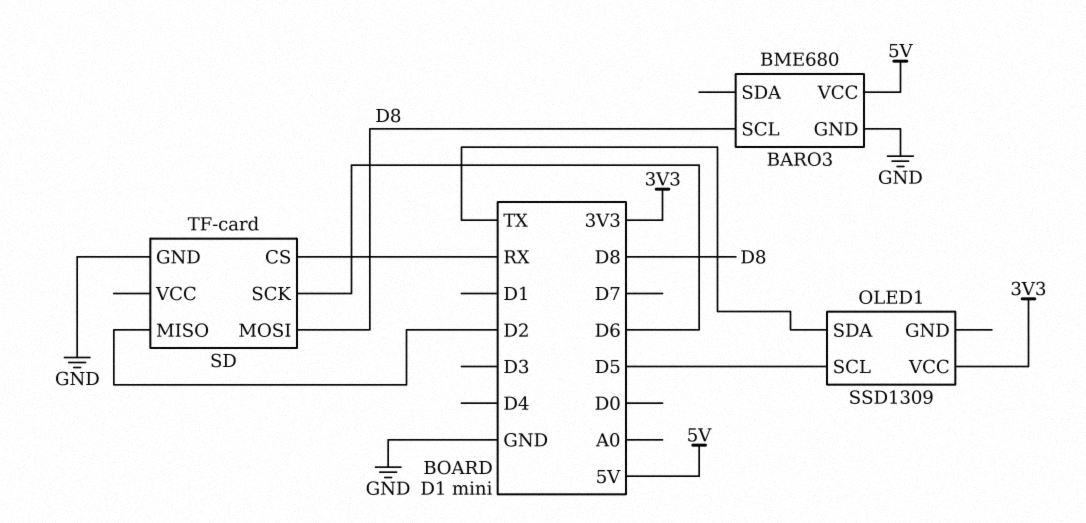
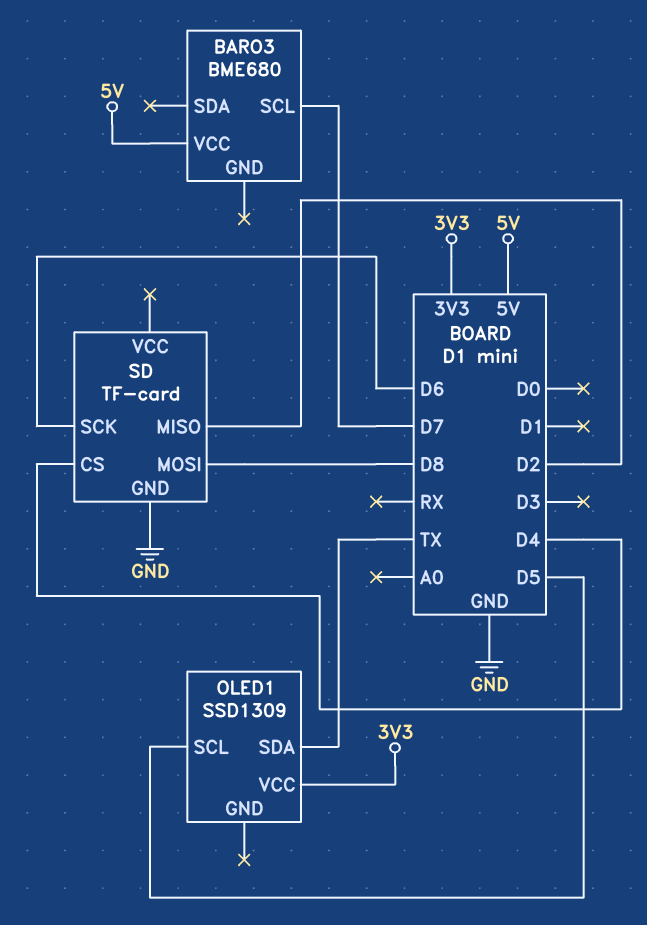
BARO3 pin GND: GND -> none
BARO3 pin SCL: D8 -> D7
SD pin CS: RX -> D4

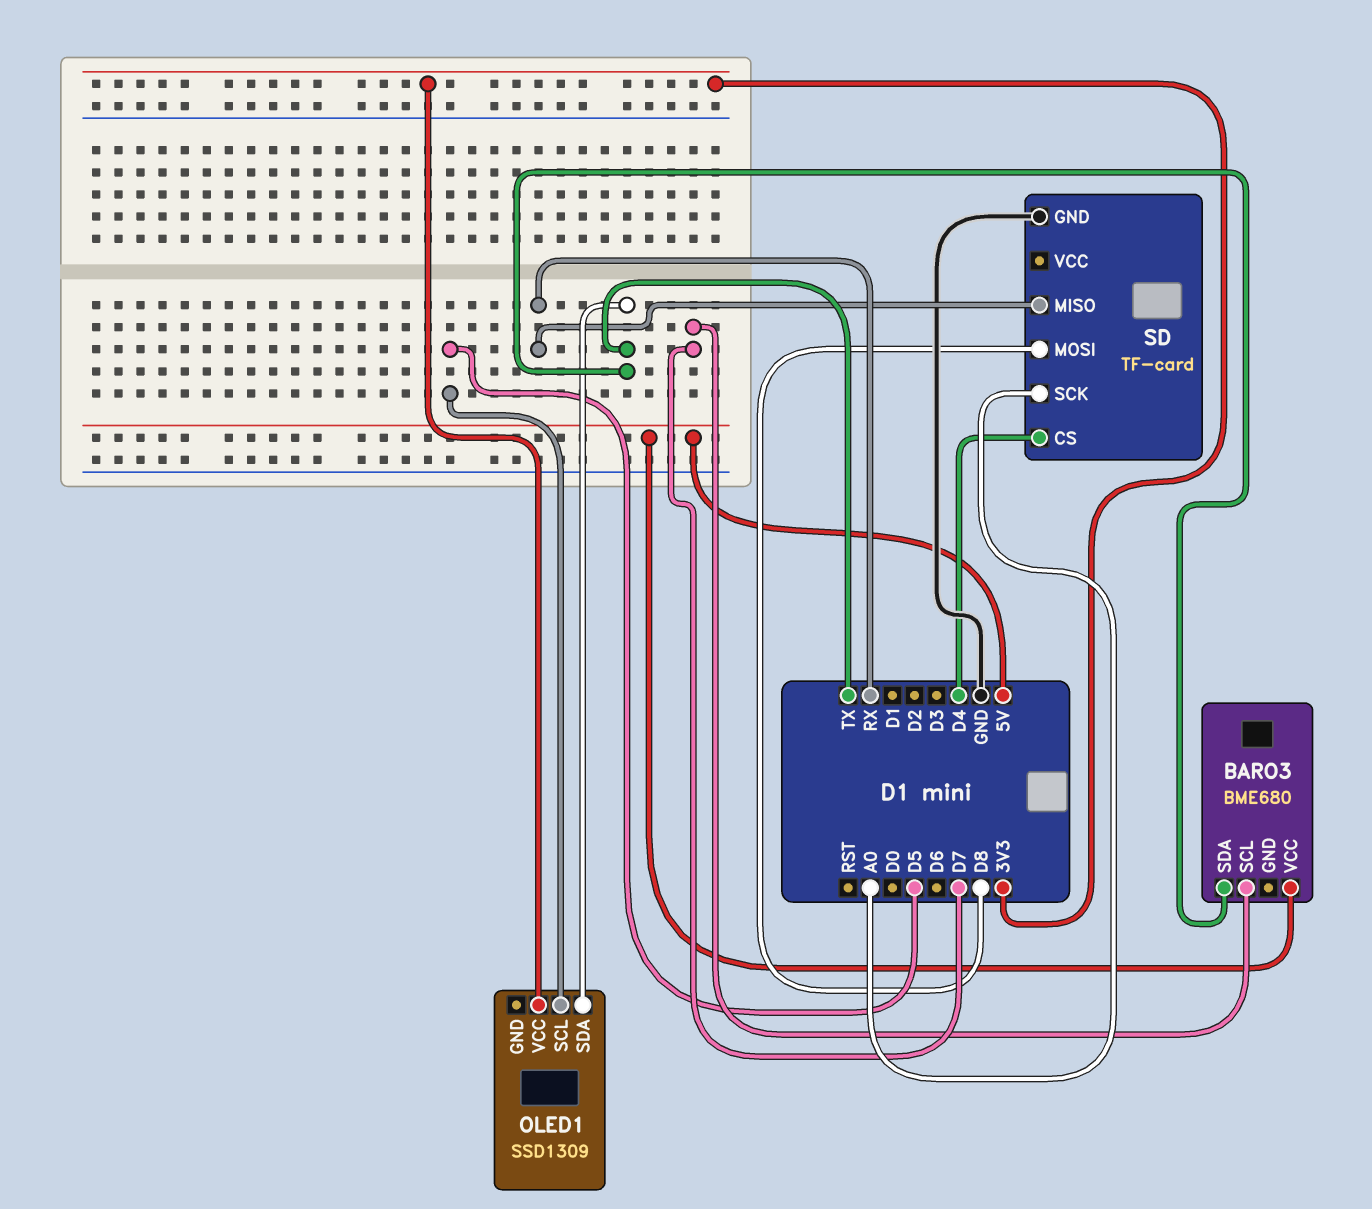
BARO3 pin SDA: none -> TX
SD pin MISO: D2 -> RX
SD pin SCK: D6 -> A0

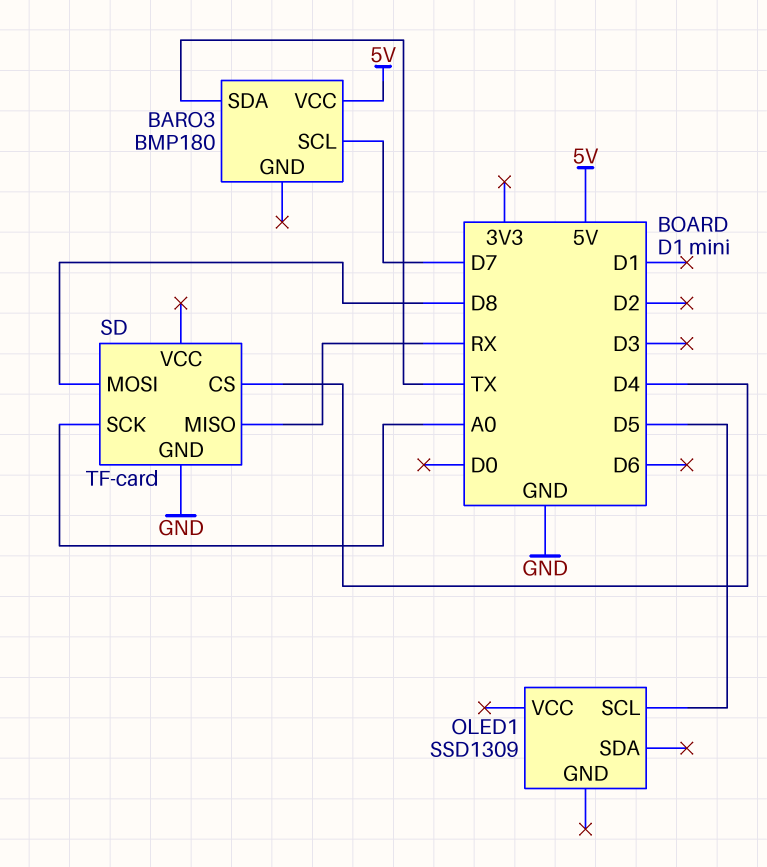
BARO3: BME680 -> BMP180
OLED1 pin SDA: TX -> none
OLED1 pin VCC: 3V3 -> none

